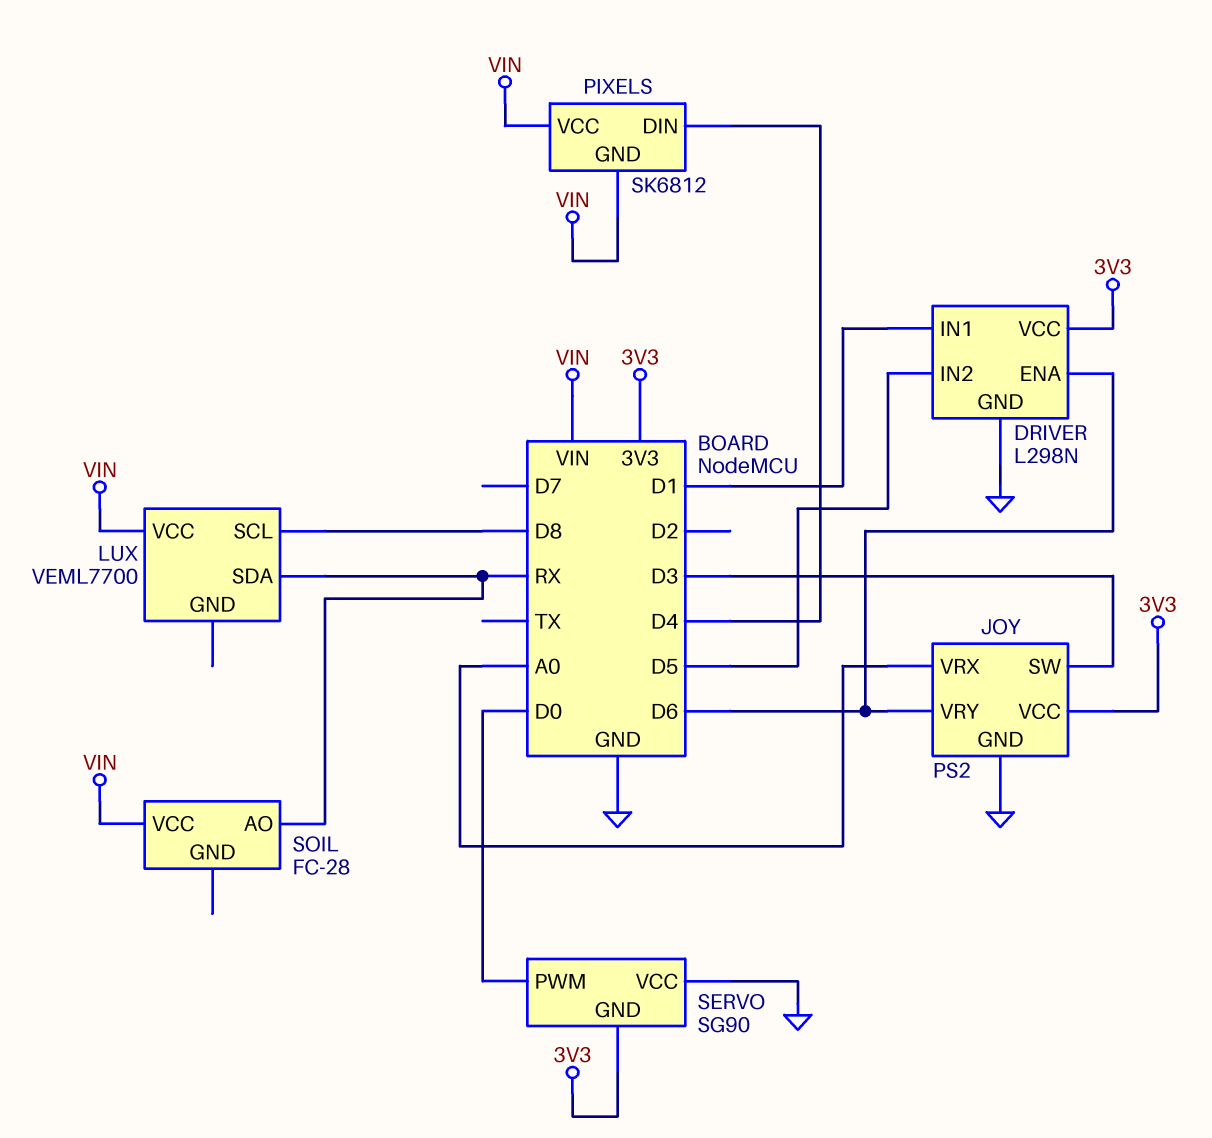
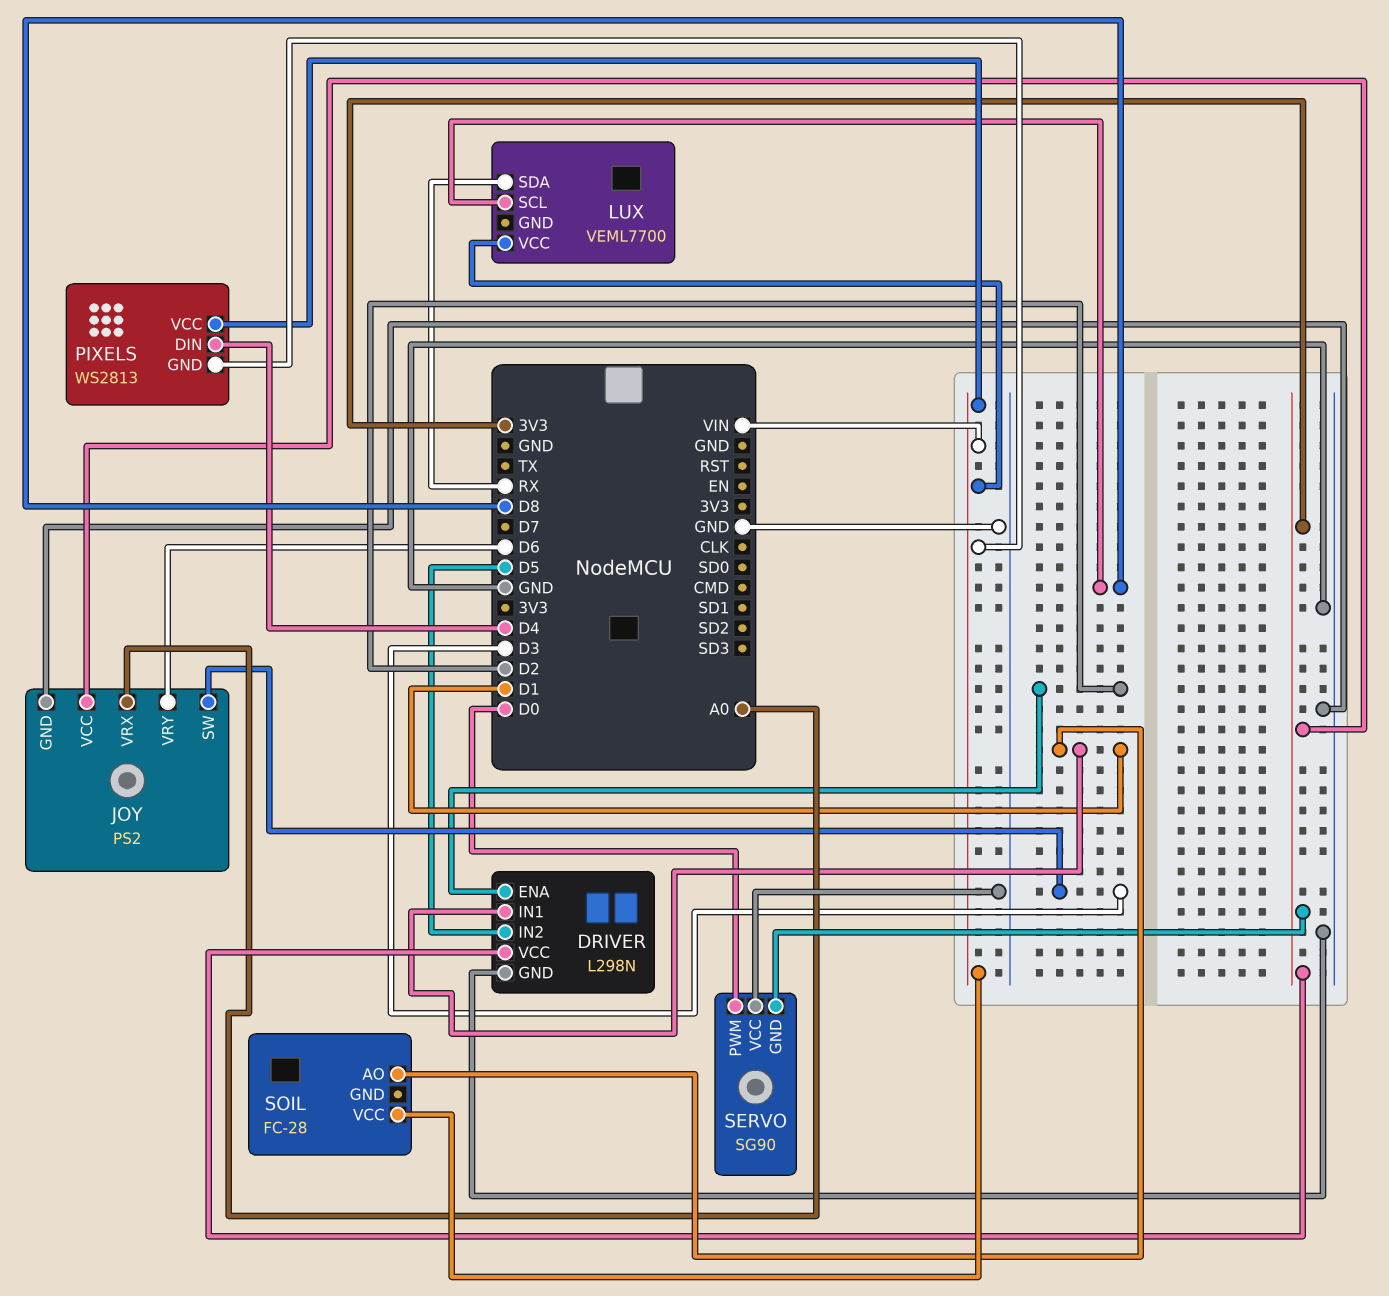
DRIVER pin ENA: D6 -> D2
PIXELS: SK6812 -> WS2813
SOIL pin AO: RX -> D1

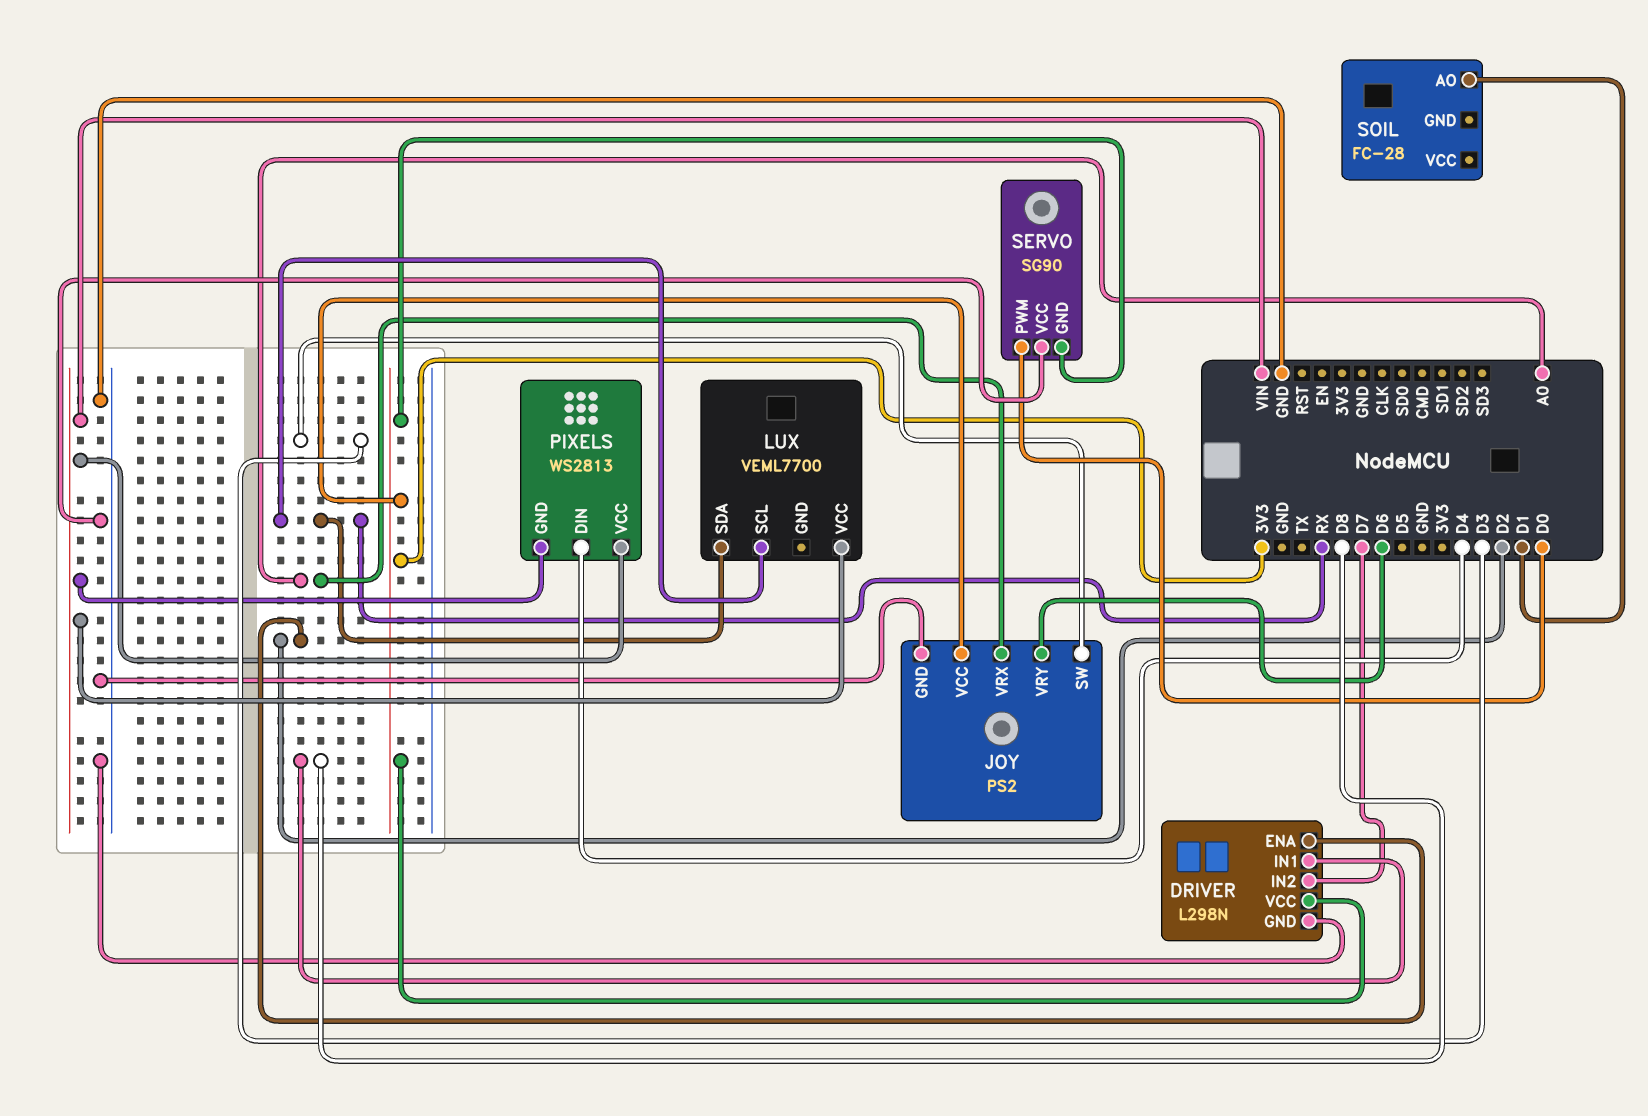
DRIVER pin IN1: D1 -> D8
DRIVER pin IN2: D5 -> D7
LUX pin SCL: D8 -> RX
SOIL pin VCC: VIN -> none

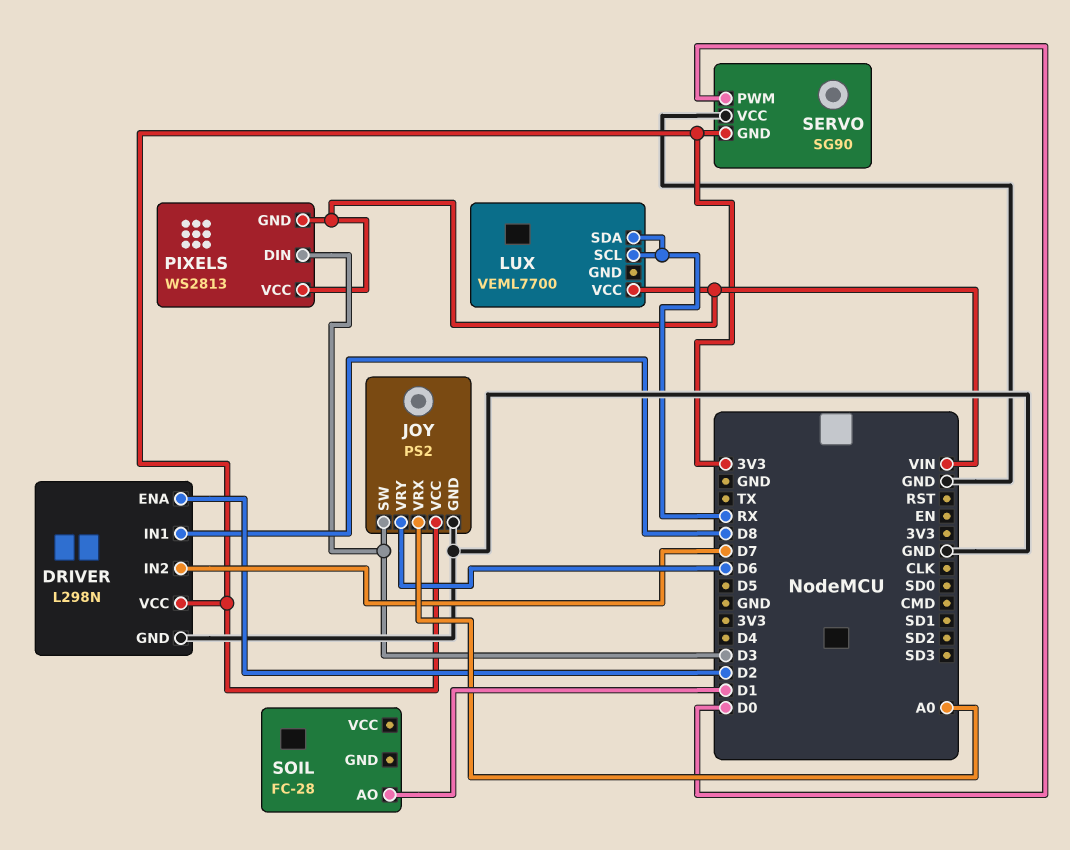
PIXELS pin DIN: D4 -> D3

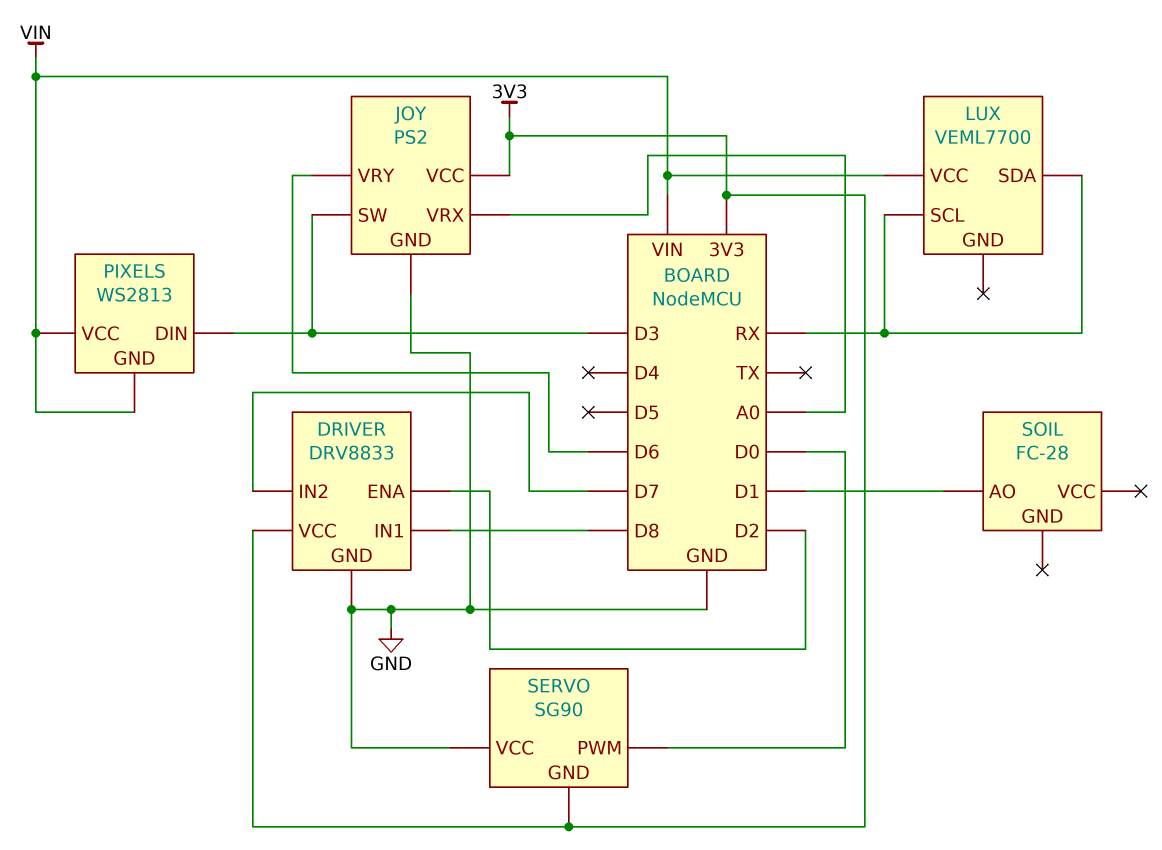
DRIVER: L298N -> DRV8833

